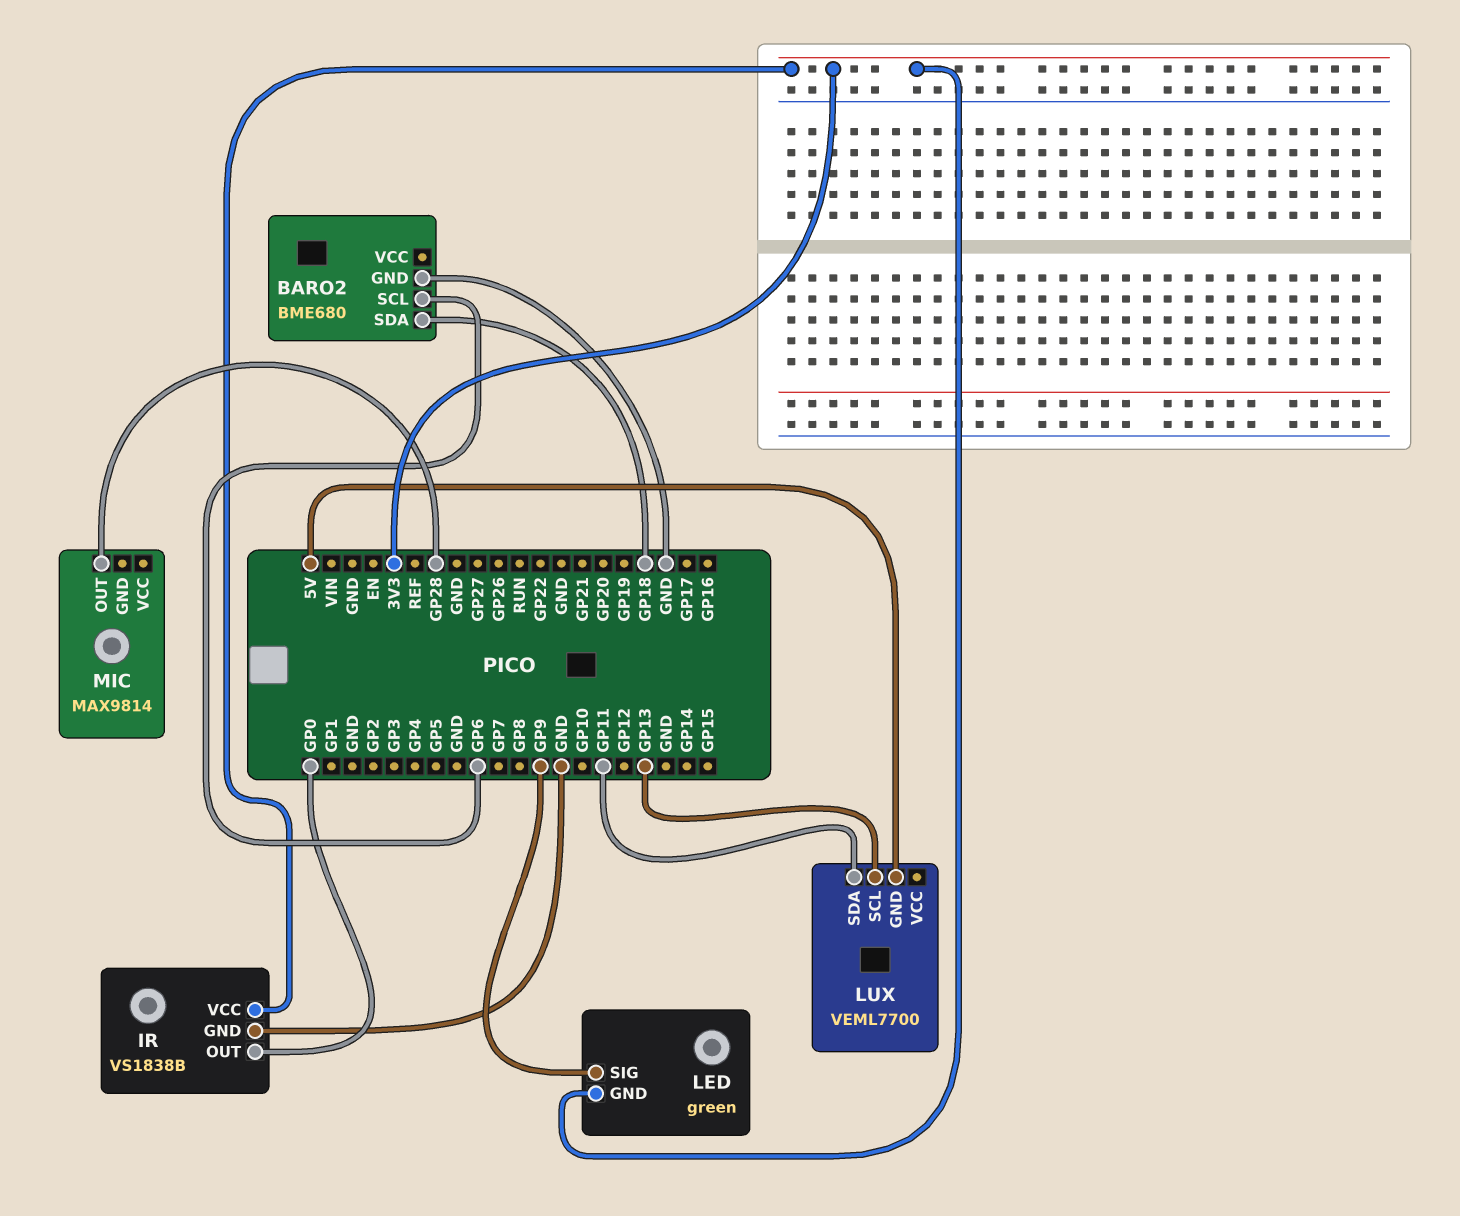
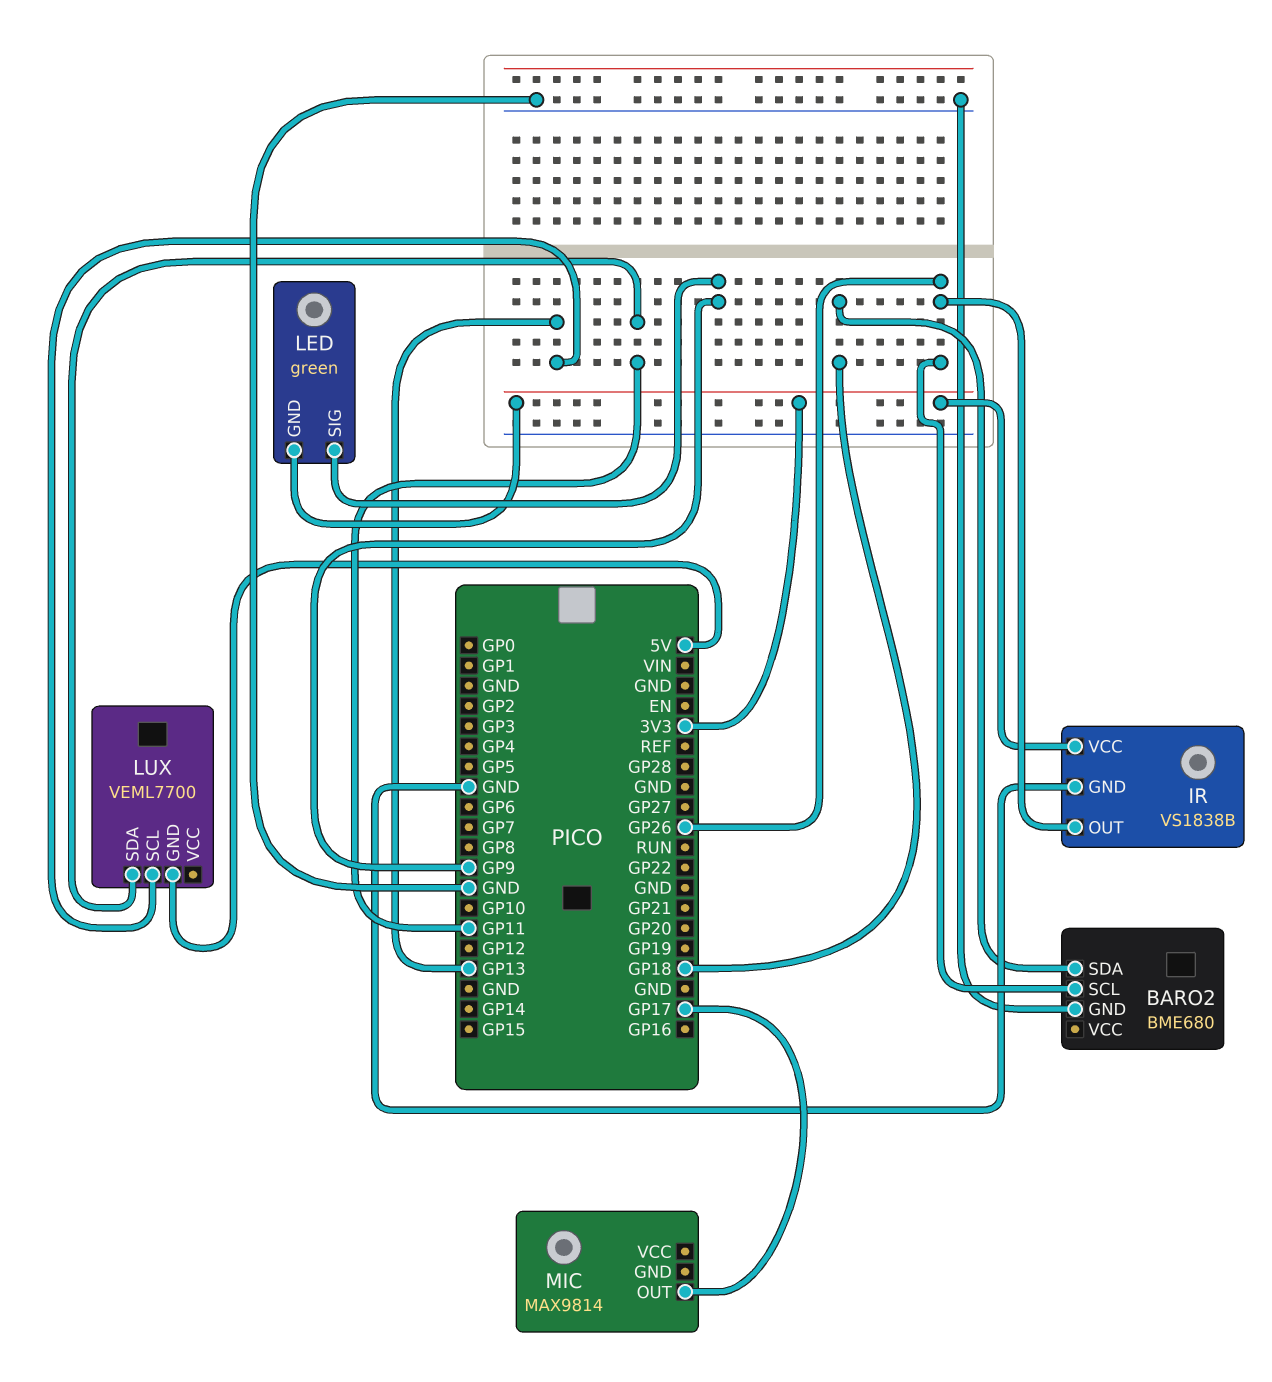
BARO2 pin SCL: GP6 -> GP26
IR pin OUT: GP0 -> GP26
MIC pin OUT: GP28 -> GP17

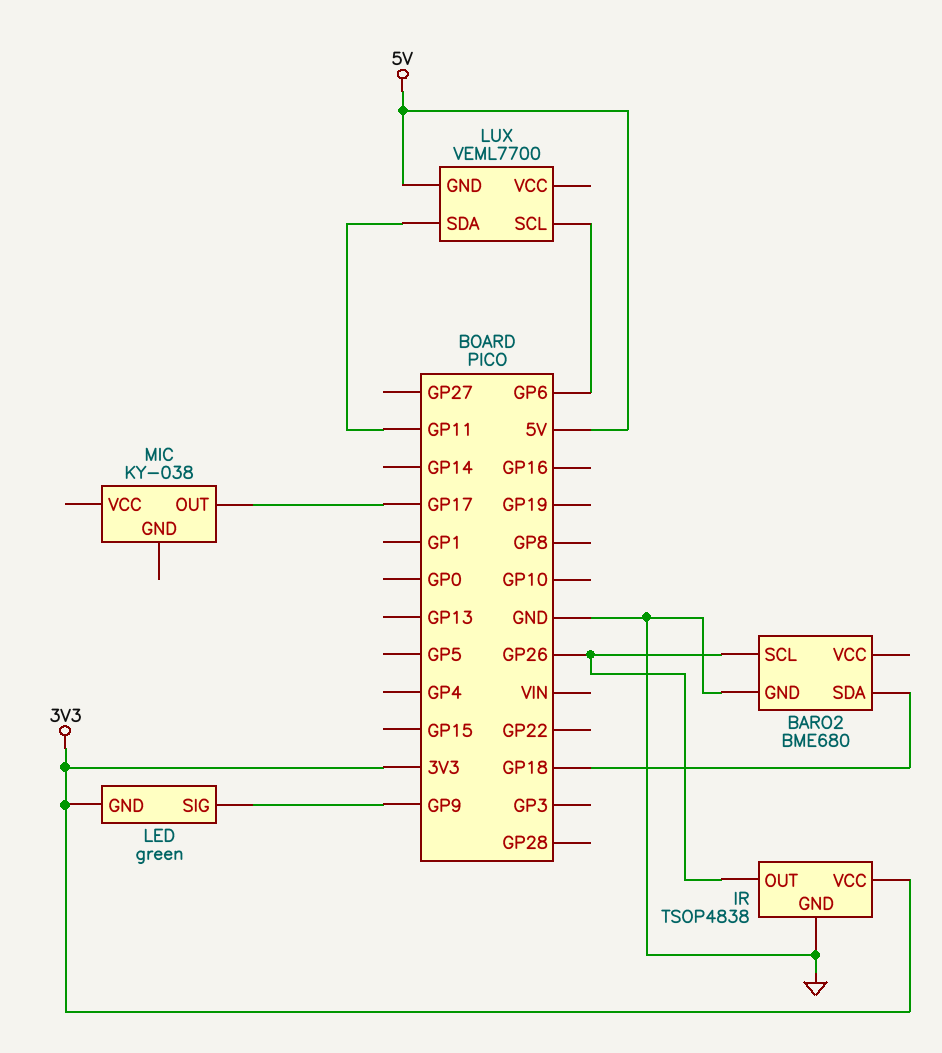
IR: VS1838B -> TSOP4838
LUX pin SCL: GP13 -> GP6
MIC: MAX9814 -> KY-038

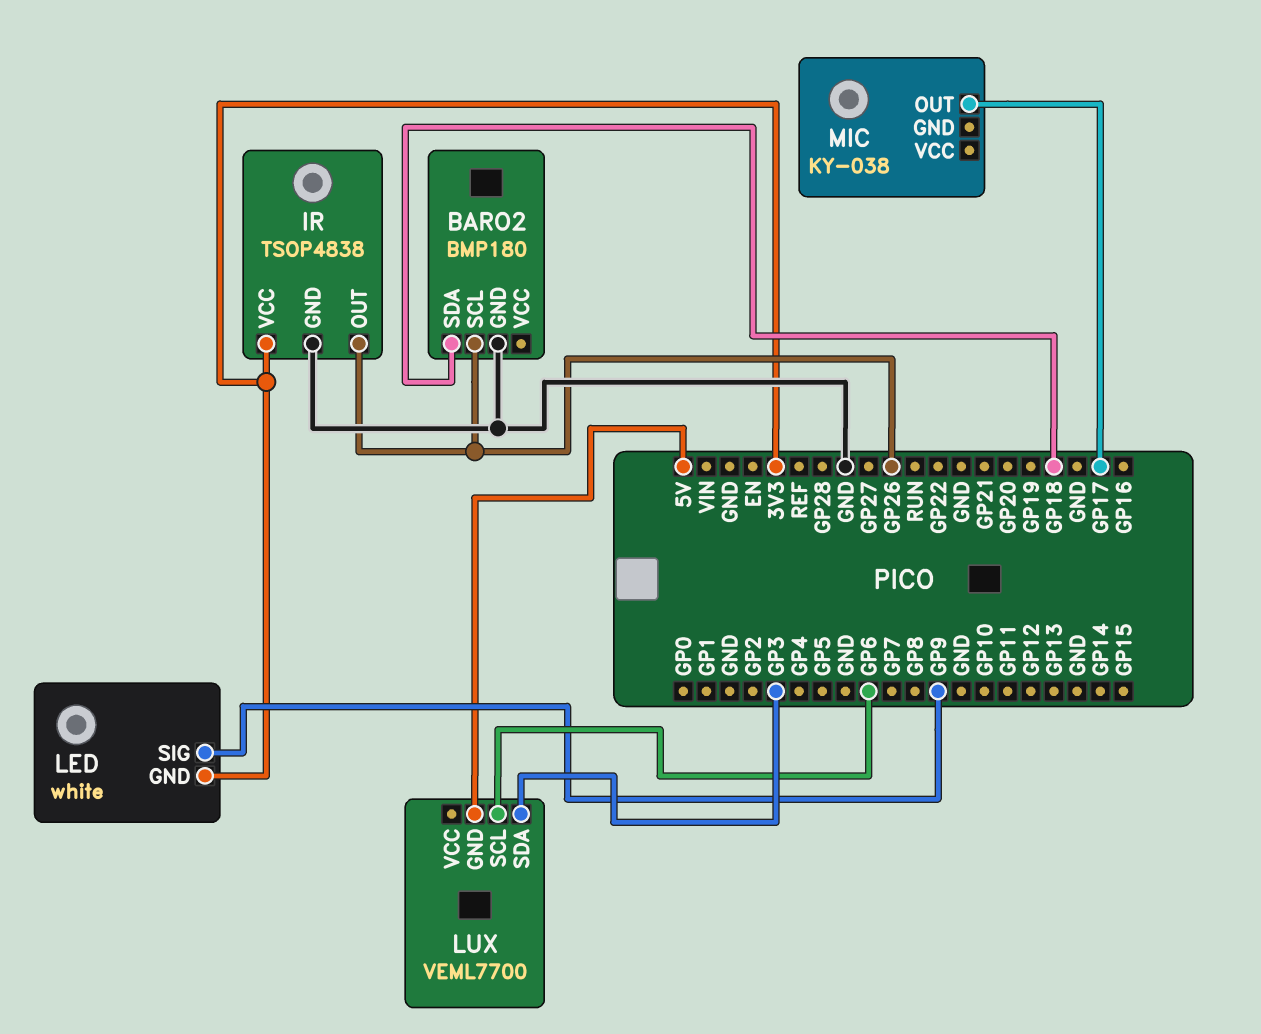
BARO2: BME680 -> BMP180
LED: green -> white
LUX pin SDA: GP11 -> GP3

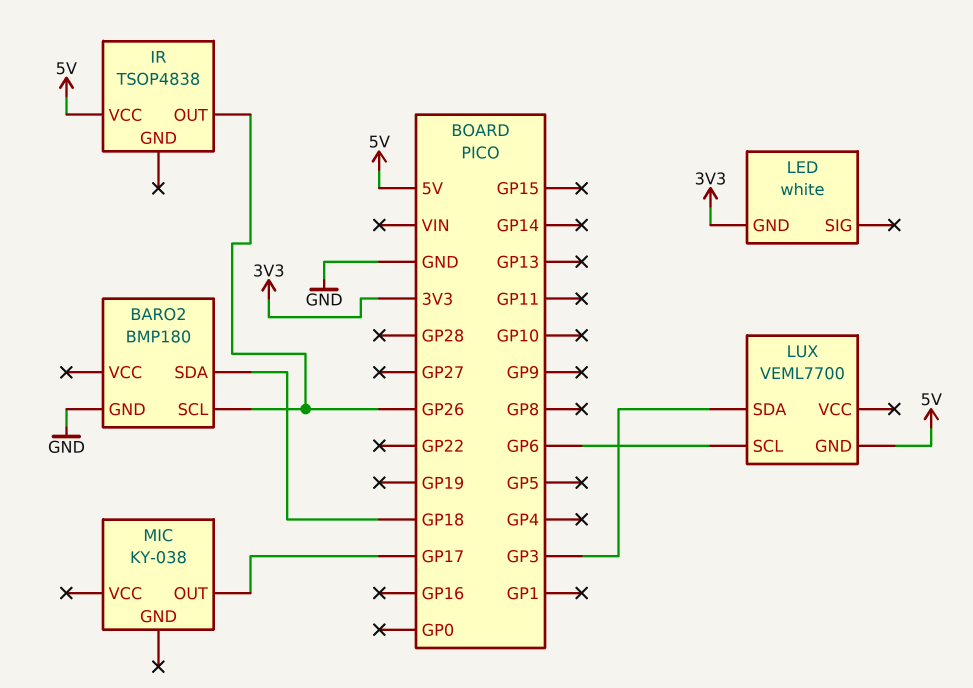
IR pin GND: GND -> none
IR pin VCC: 3V3 -> 5V
LED pin SIG: GP9 -> none

